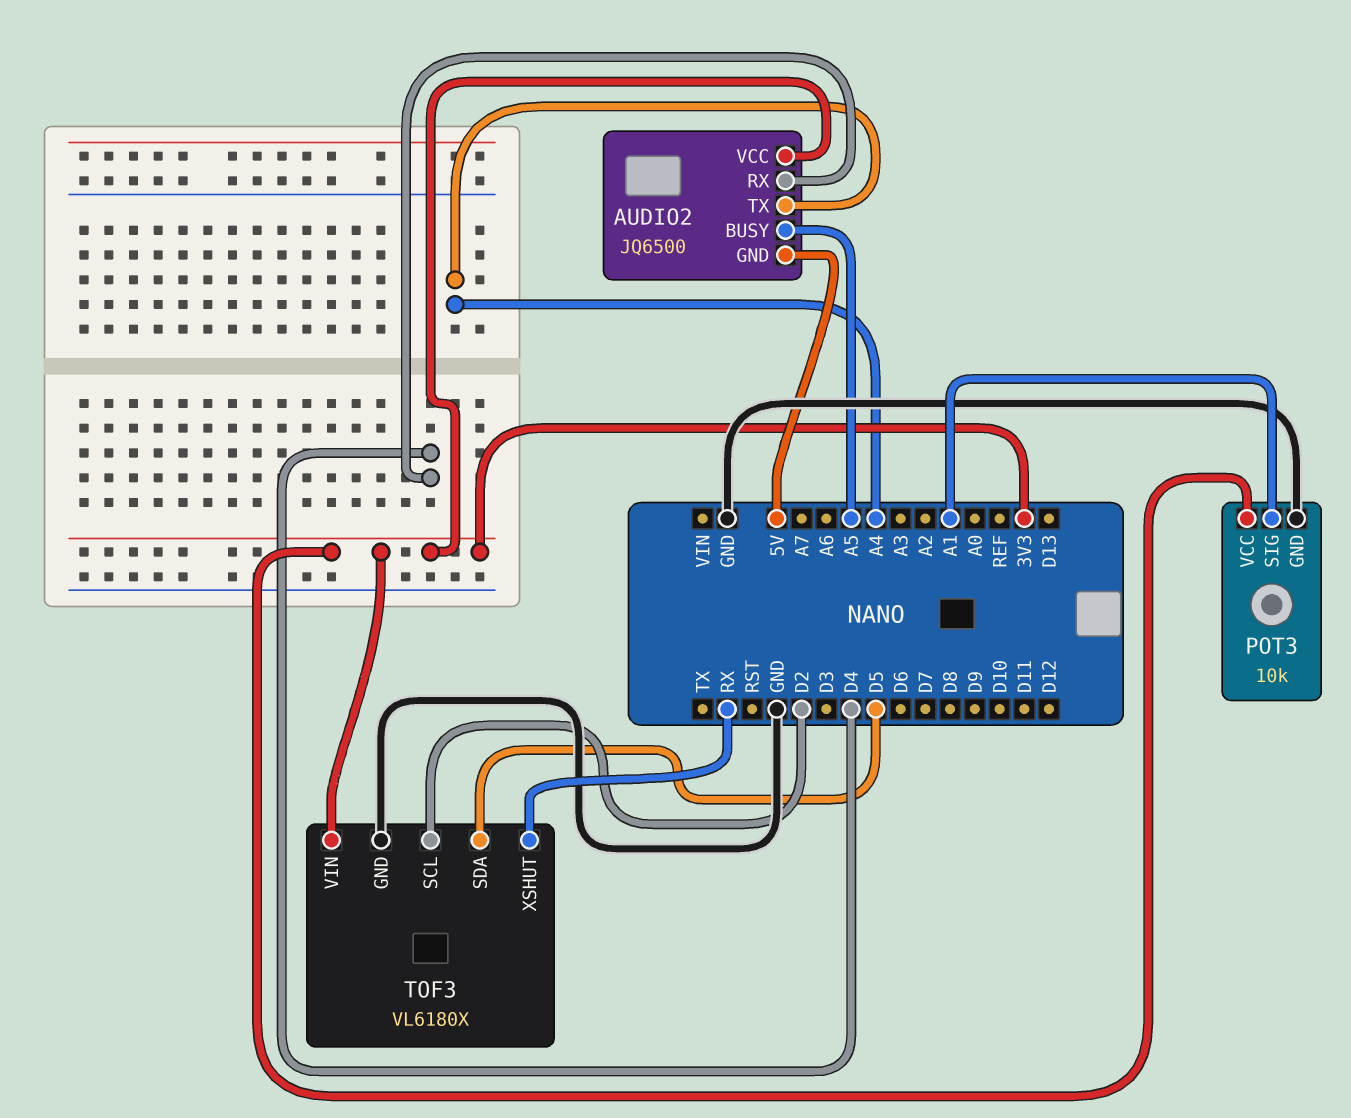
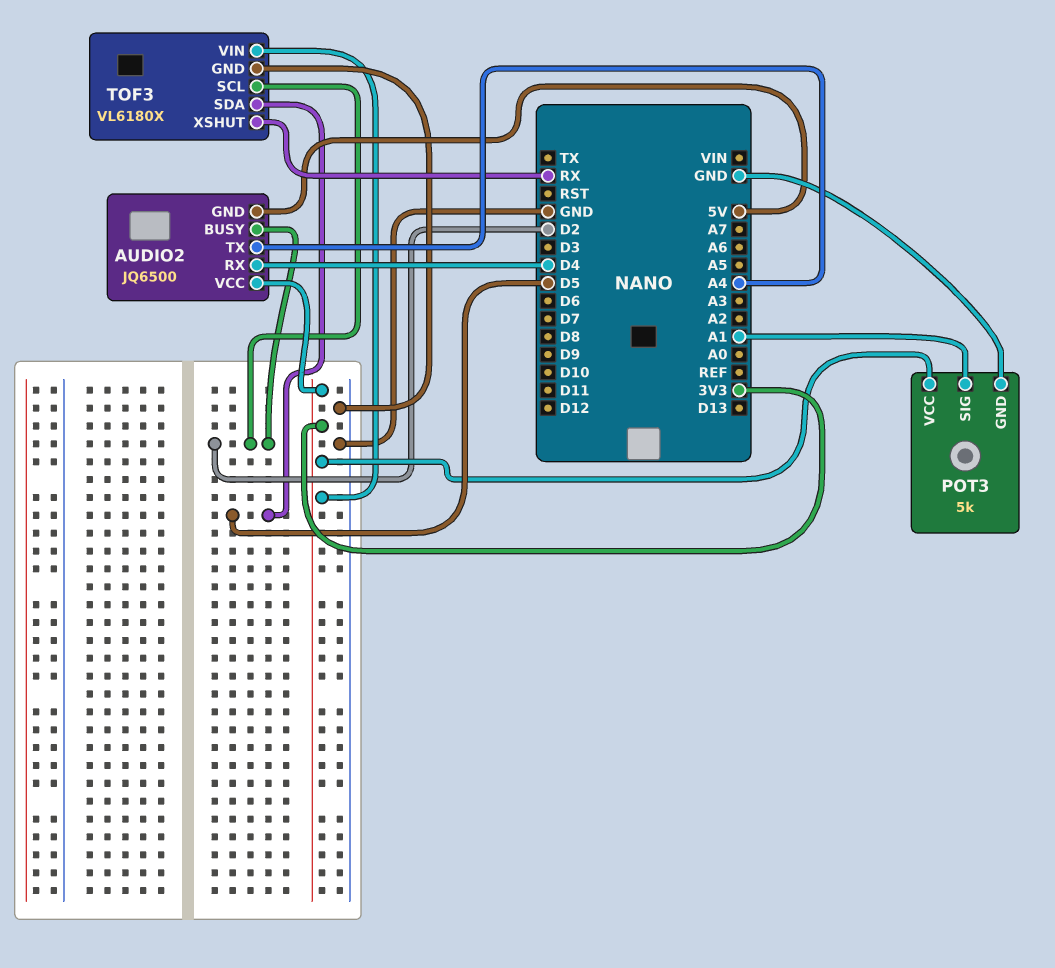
AUDIO2 pin BUSY: A5 -> D2
POT3: 10k -> 5k

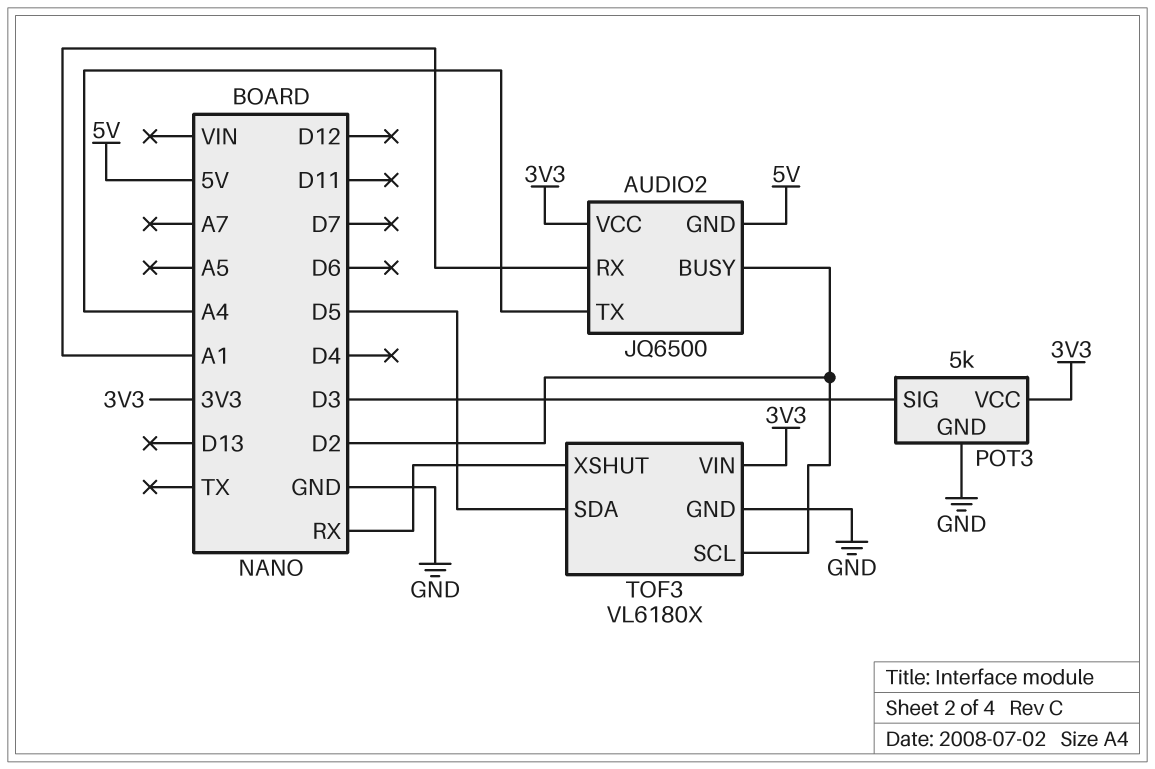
AUDIO2 pin RX: D4 -> A1
POT3 pin SIG: A1 -> D3

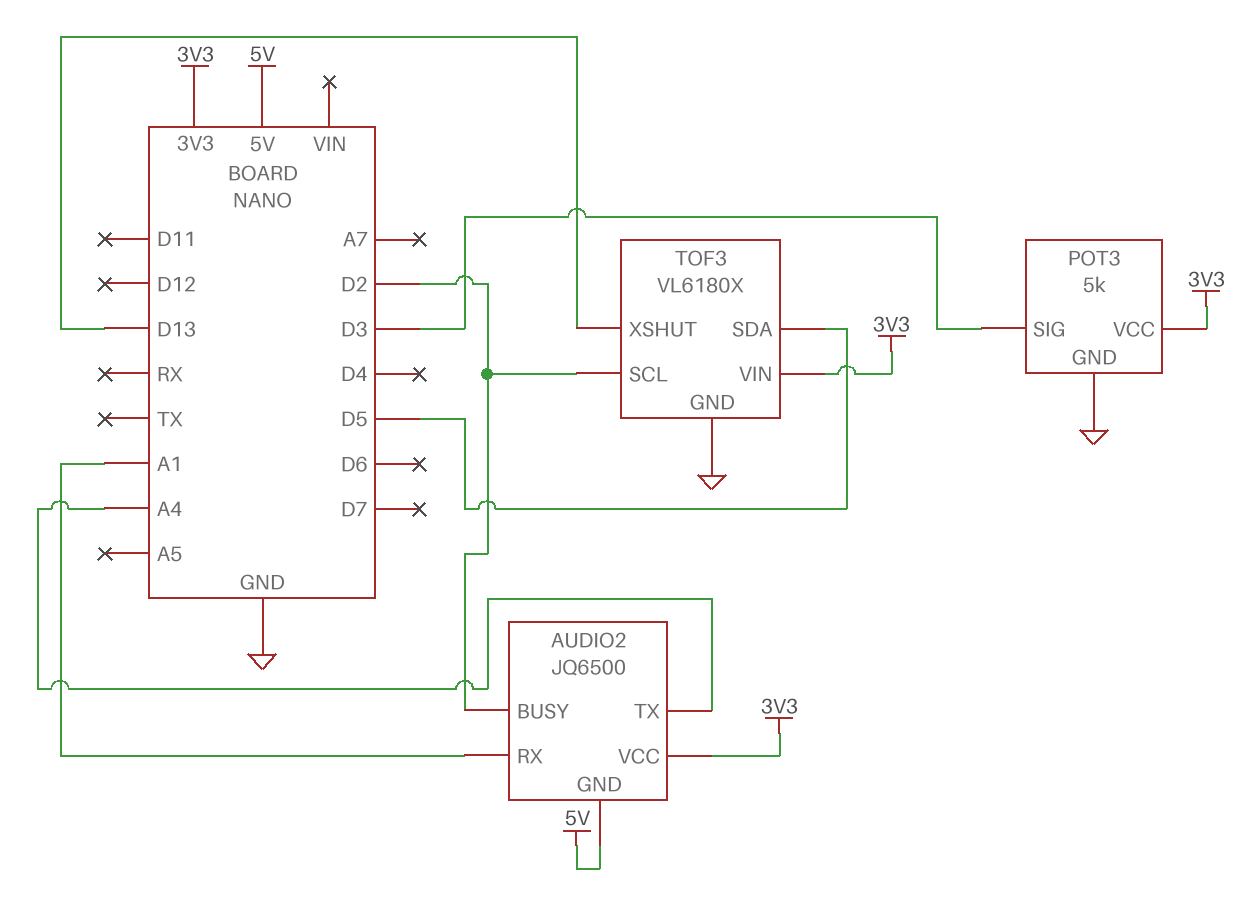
TOF3 pin XSHUT: RX -> D13

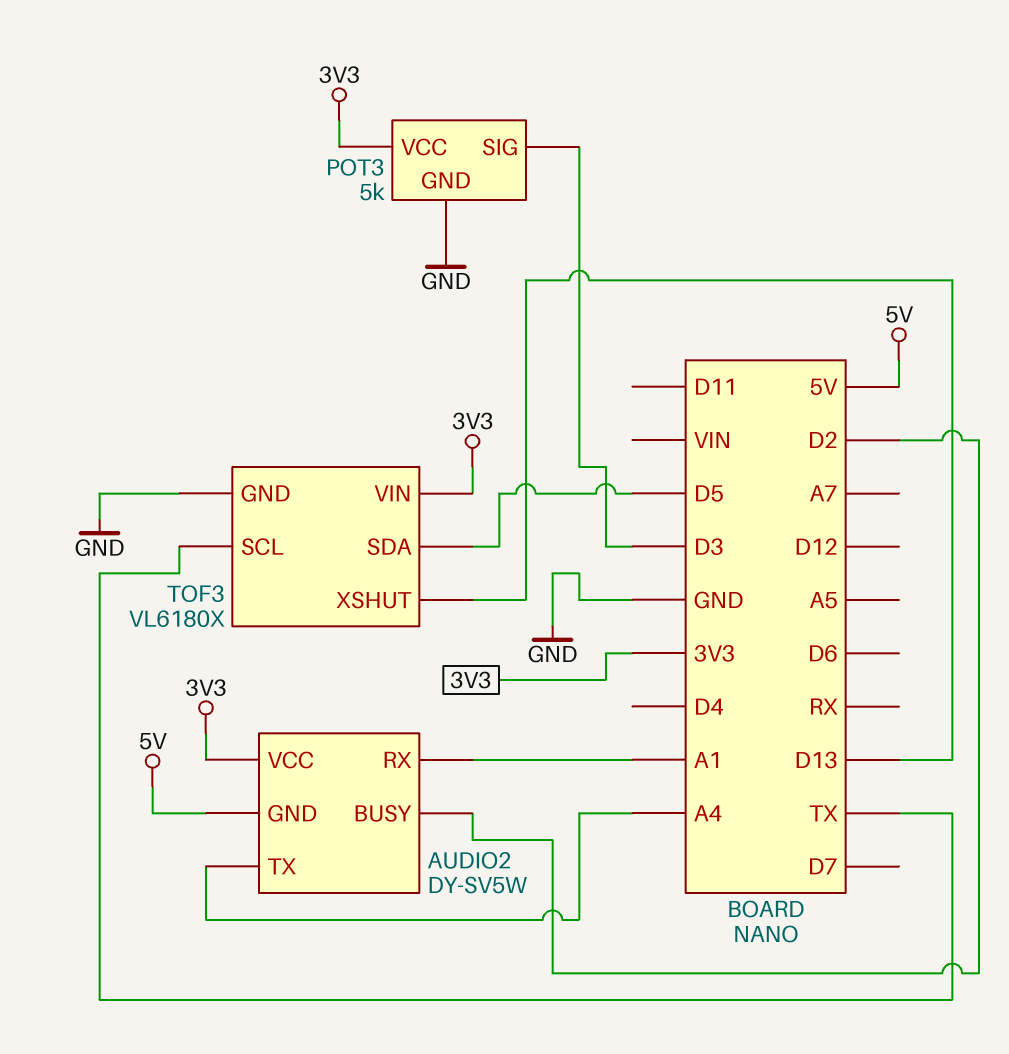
AUDIO2: JQ6500 -> DY-SV5W
TOF3 pin SCL: D2 -> TX

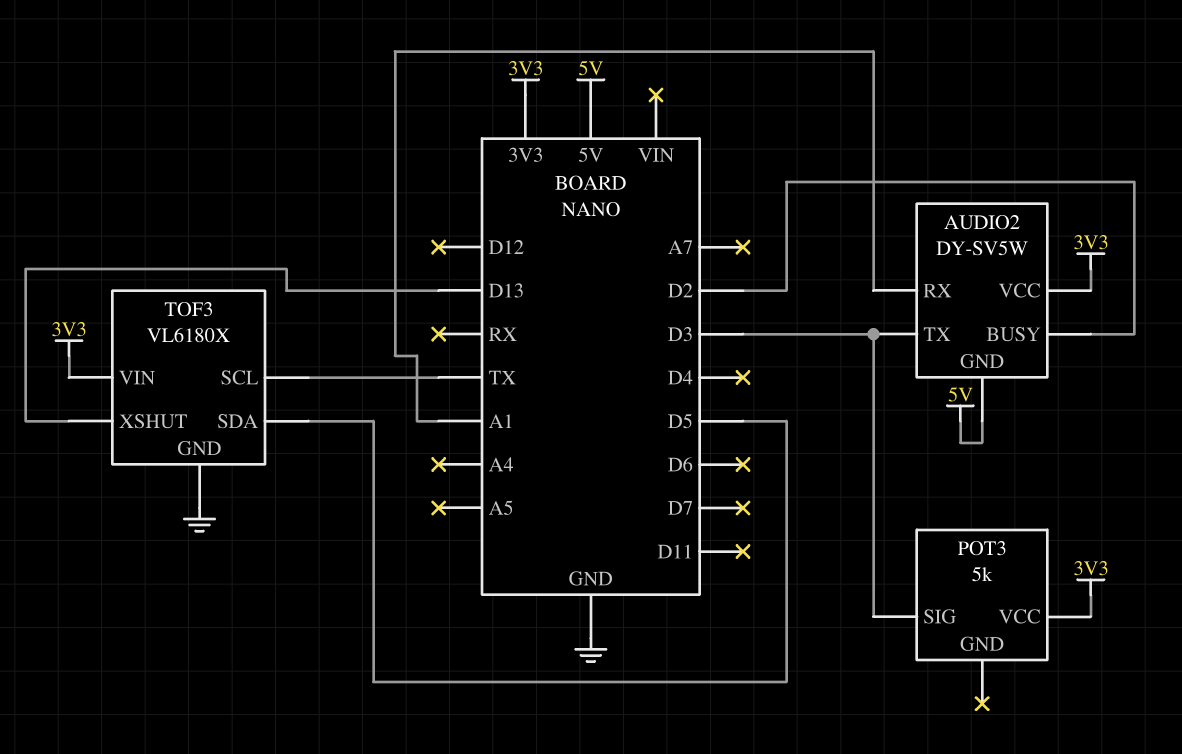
AUDIO2 pin TX: A4 -> D3
POT3 pin GND: GND -> none

